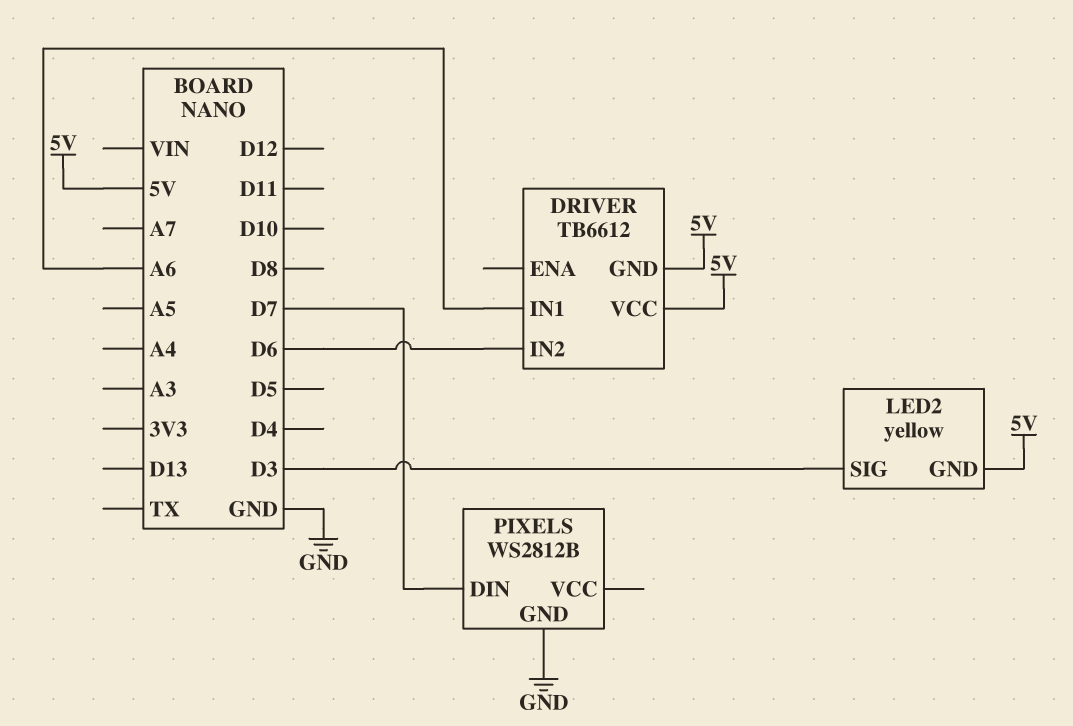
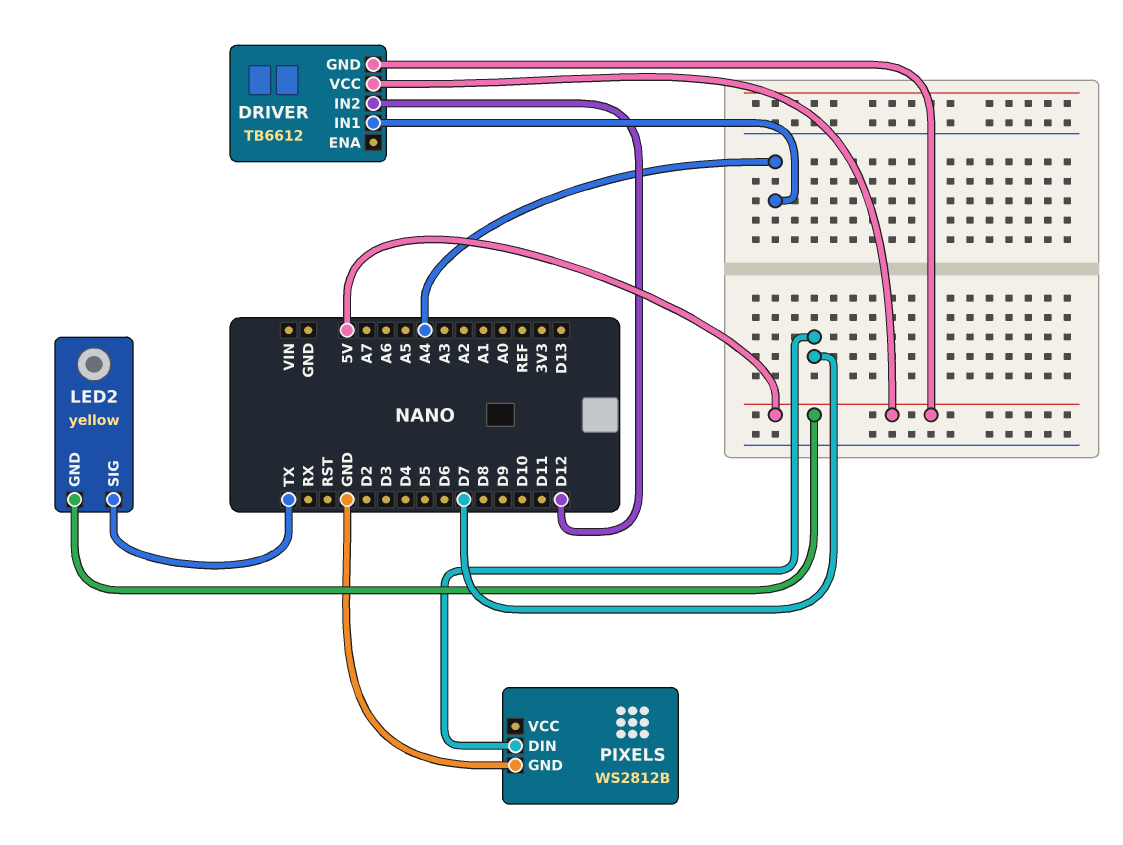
DRIVER pin IN1: A6 -> A4
DRIVER pin IN2: D6 -> D12
LED2 pin SIG: D3 -> TX

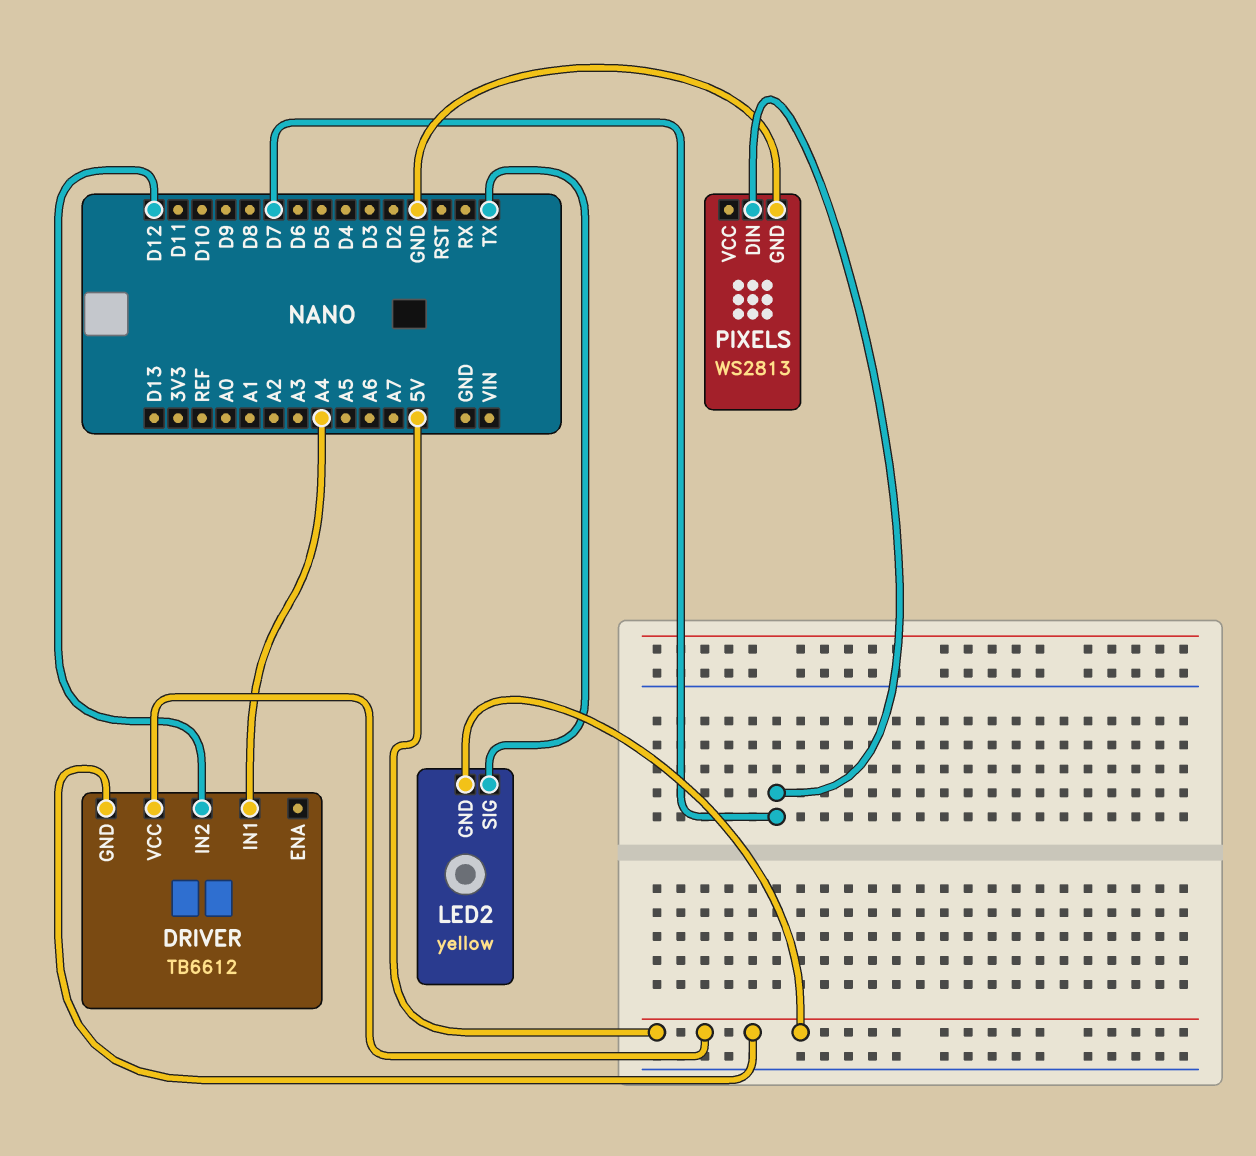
PIXELS: WS2812B -> WS2813

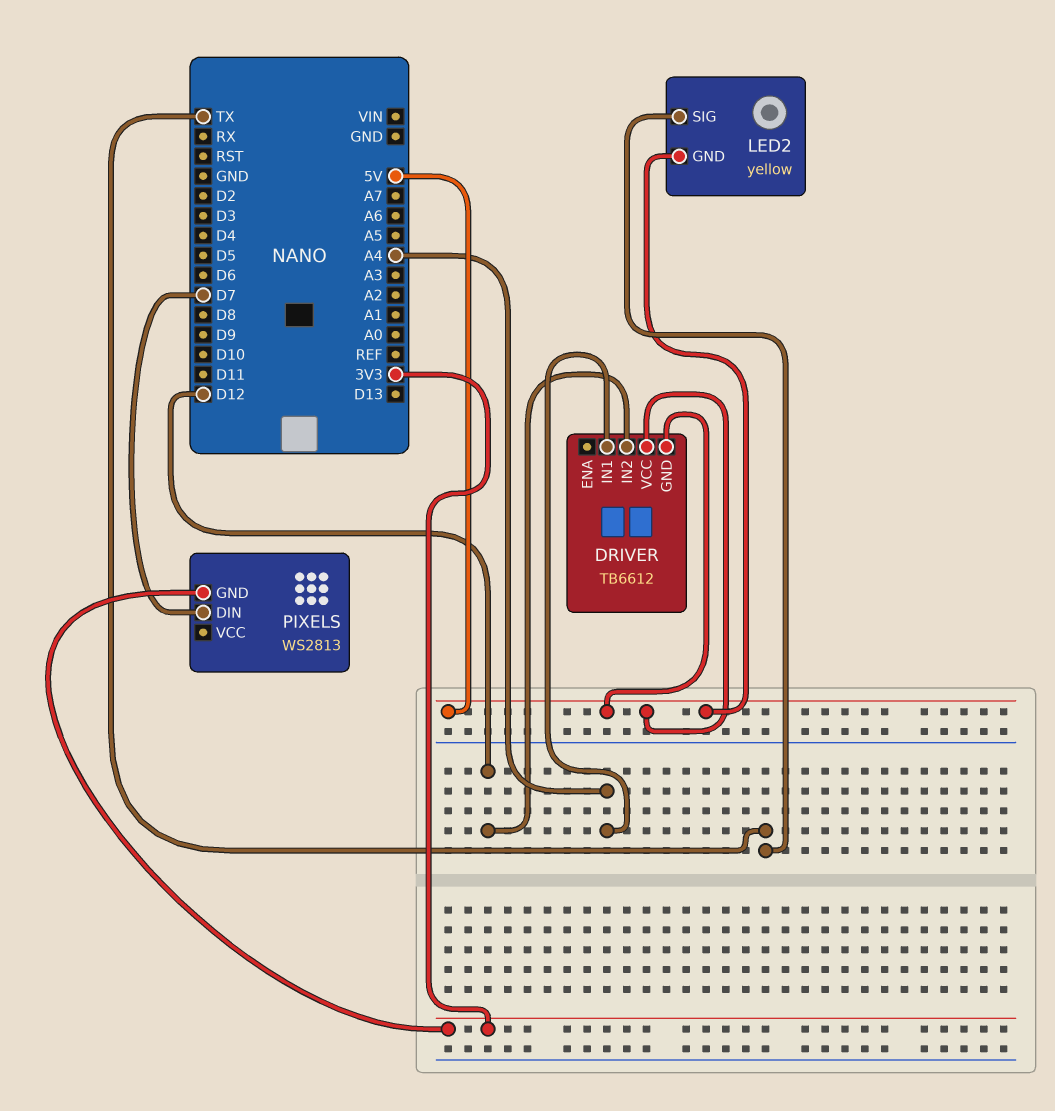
PIXELS pin GND: GND -> 3V3

